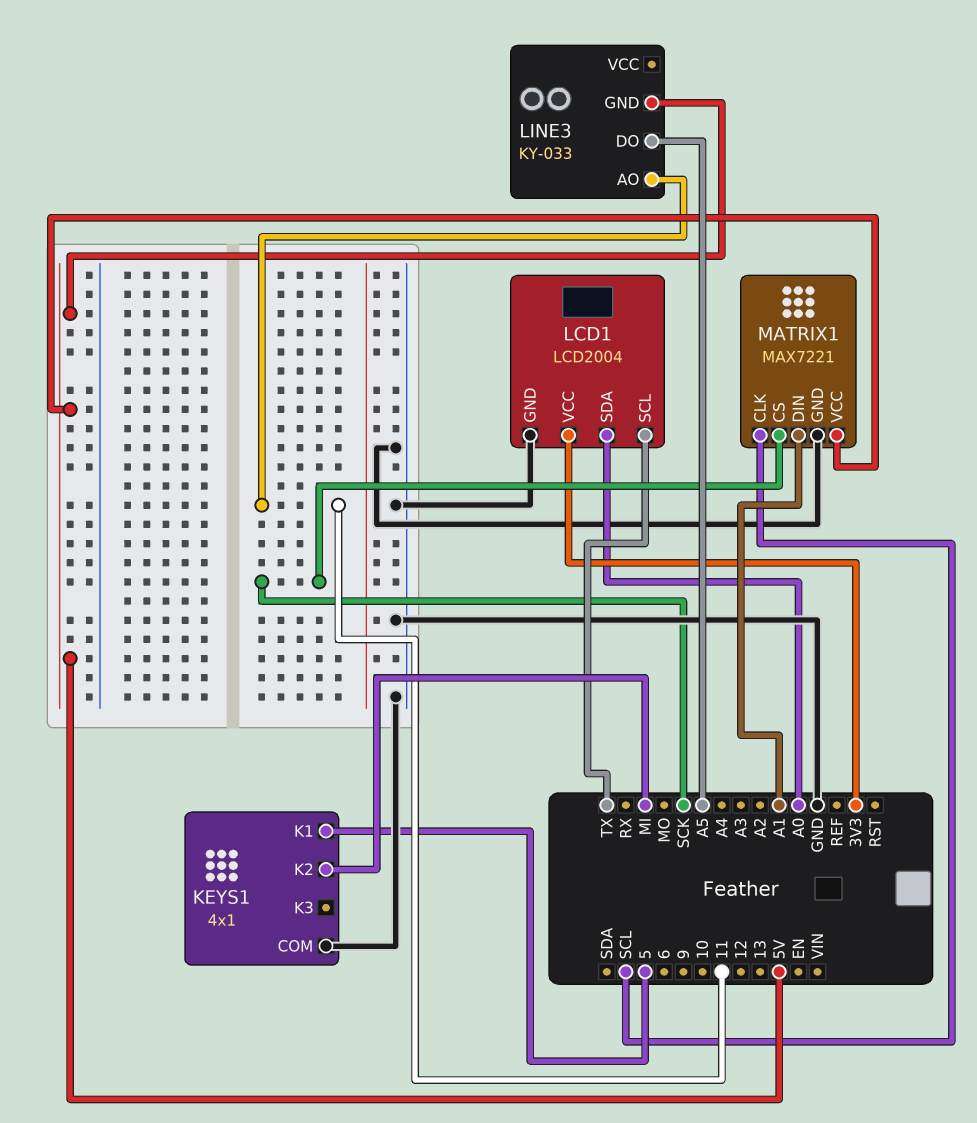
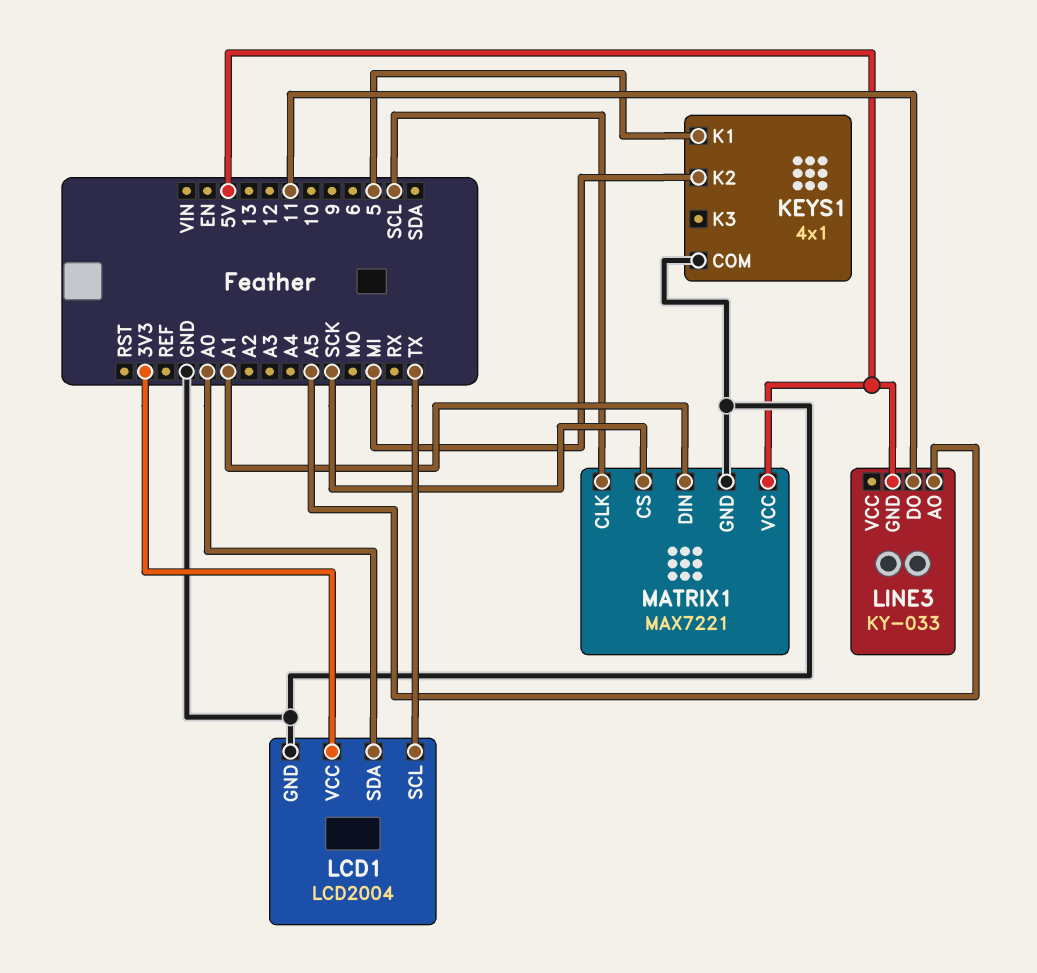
LINE3 pin AO: 11 -> A5
LINE3 pin DO: A5 -> 11

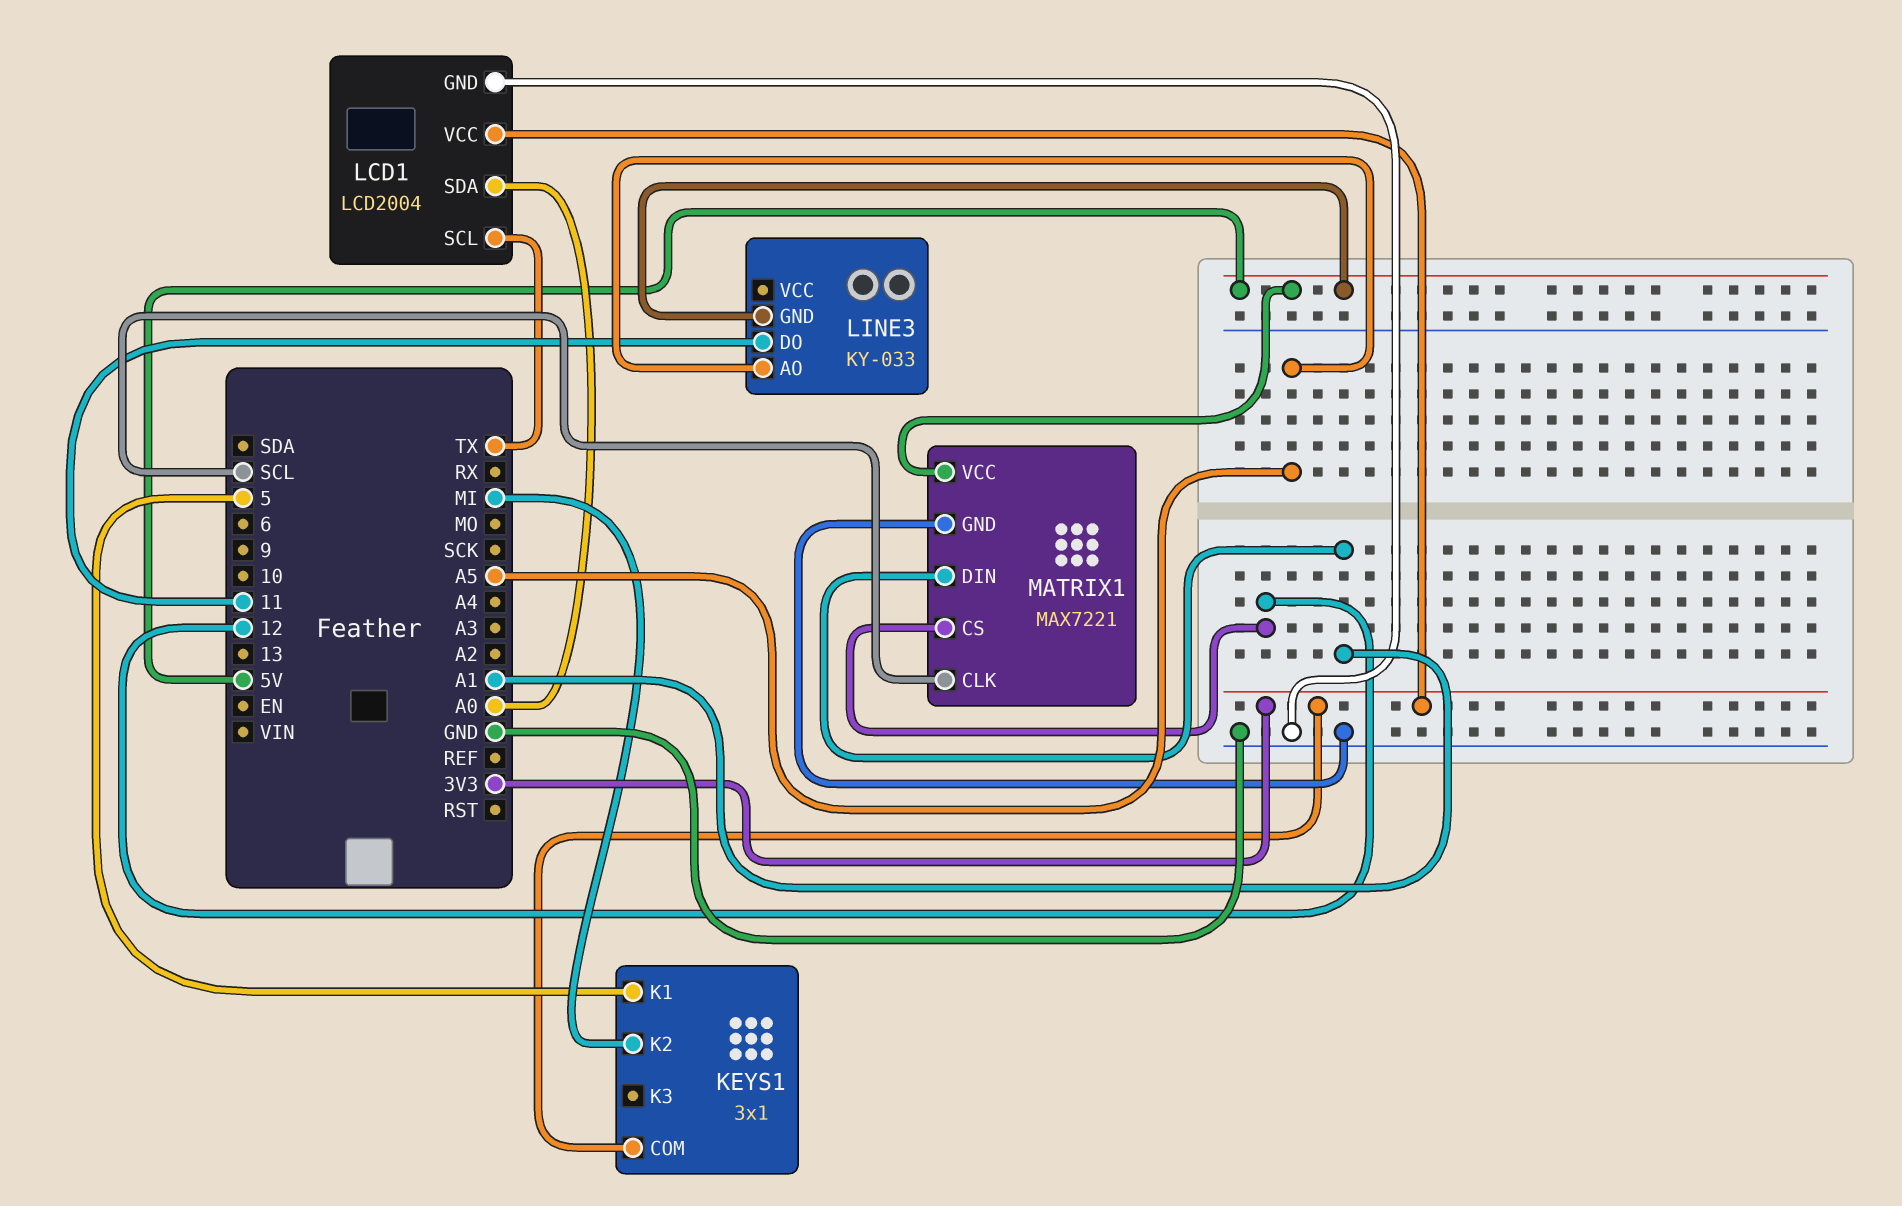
KEYS1: 4x1 -> 3x1
KEYS1 pin COM: GND -> 3V3
MATRIX1 pin CS: SCK -> 12

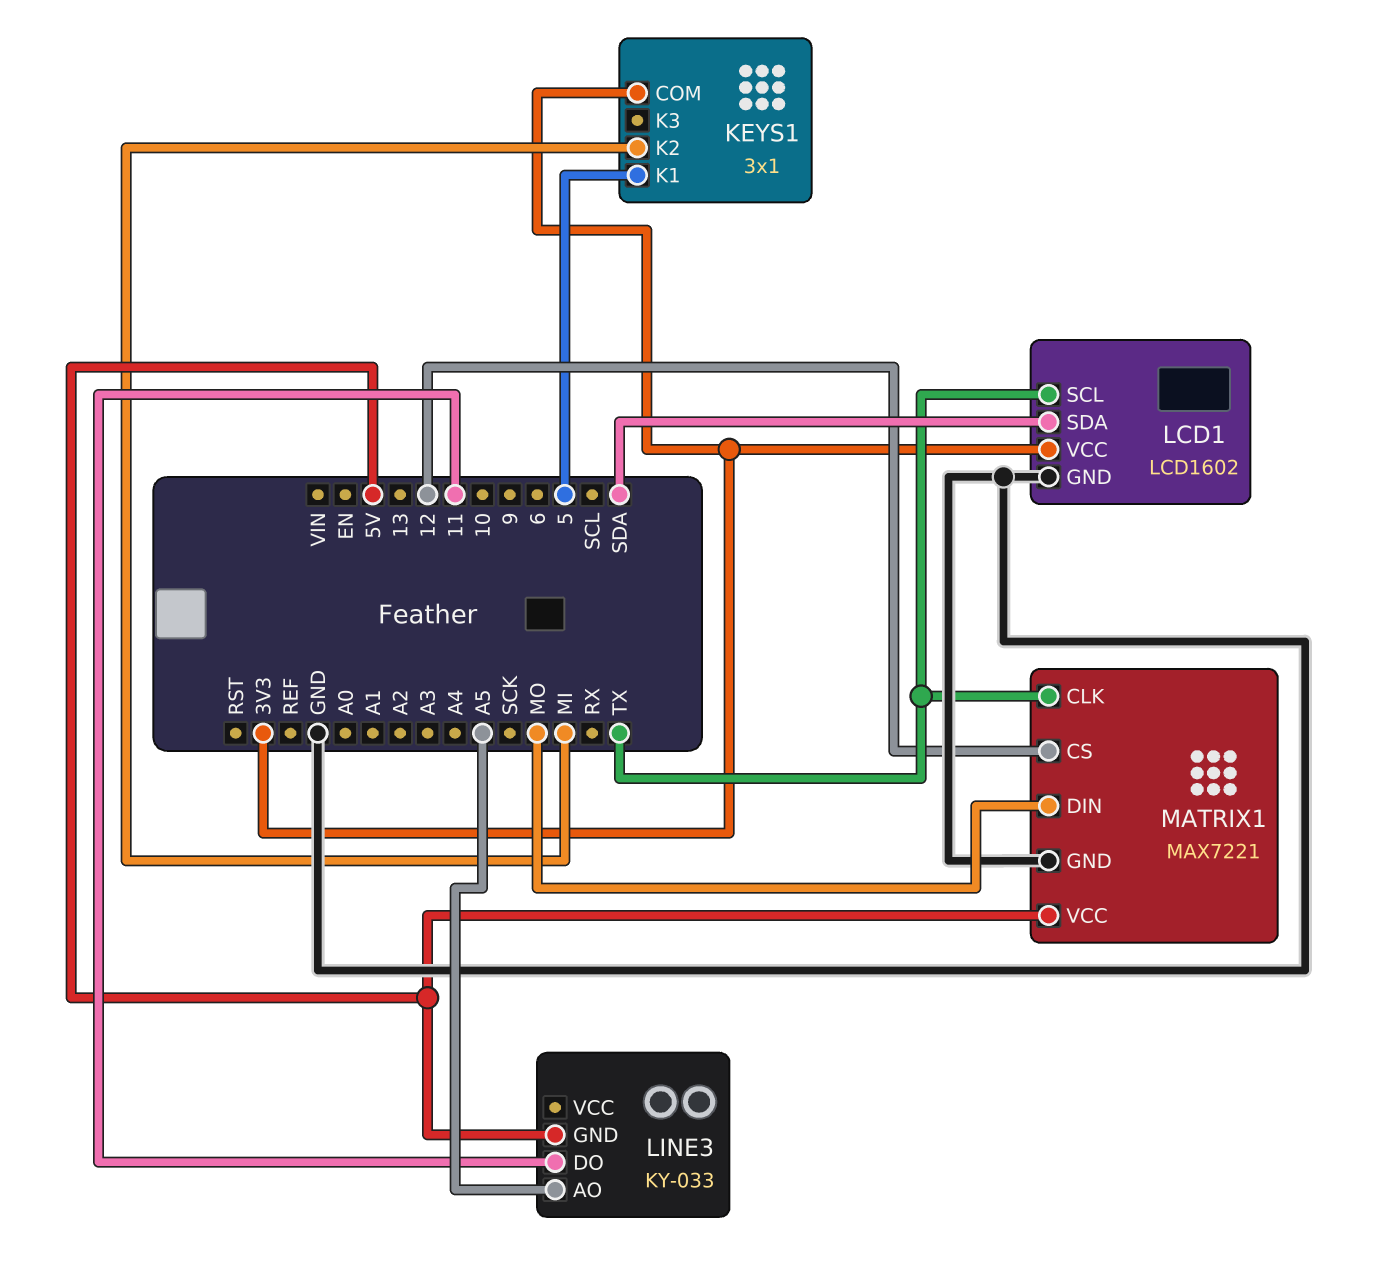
LCD1: LCD2004 -> LCD1602
LCD1 pin SDA: A0 -> SDA
MATRIX1 pin CLK: SCL -> TX
MATRIX1 pin DIN: A1 -> MO

